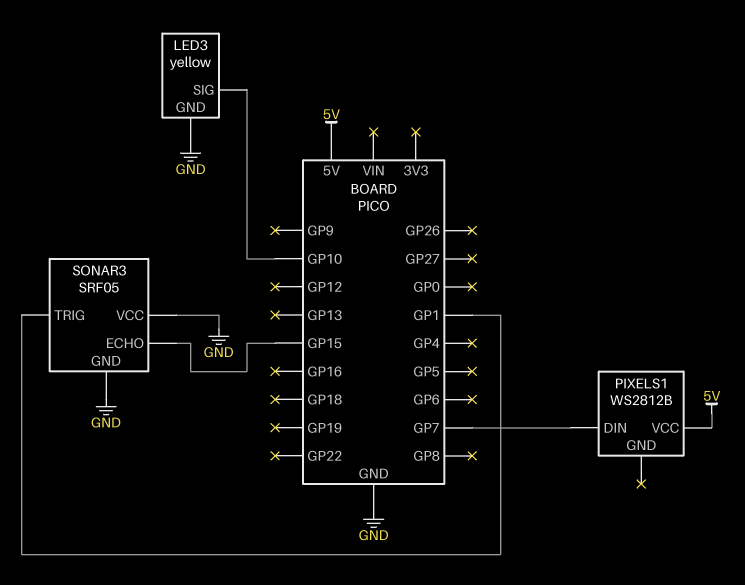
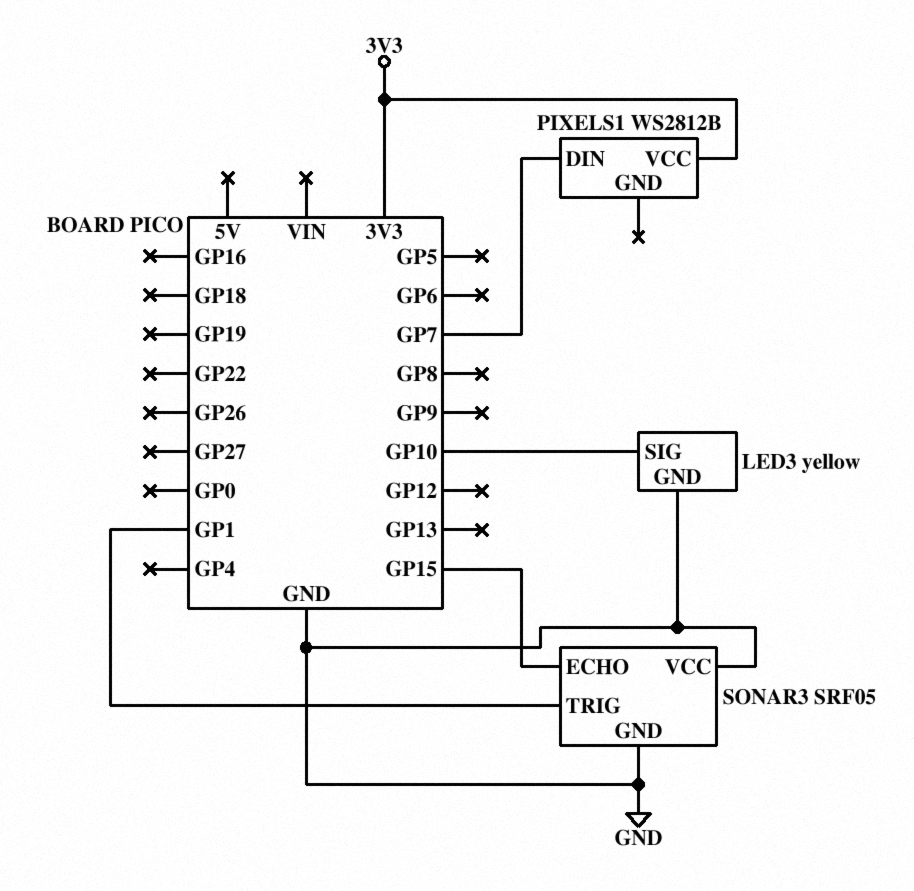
PIXELS1 pin VCC: 5V -> 3V3

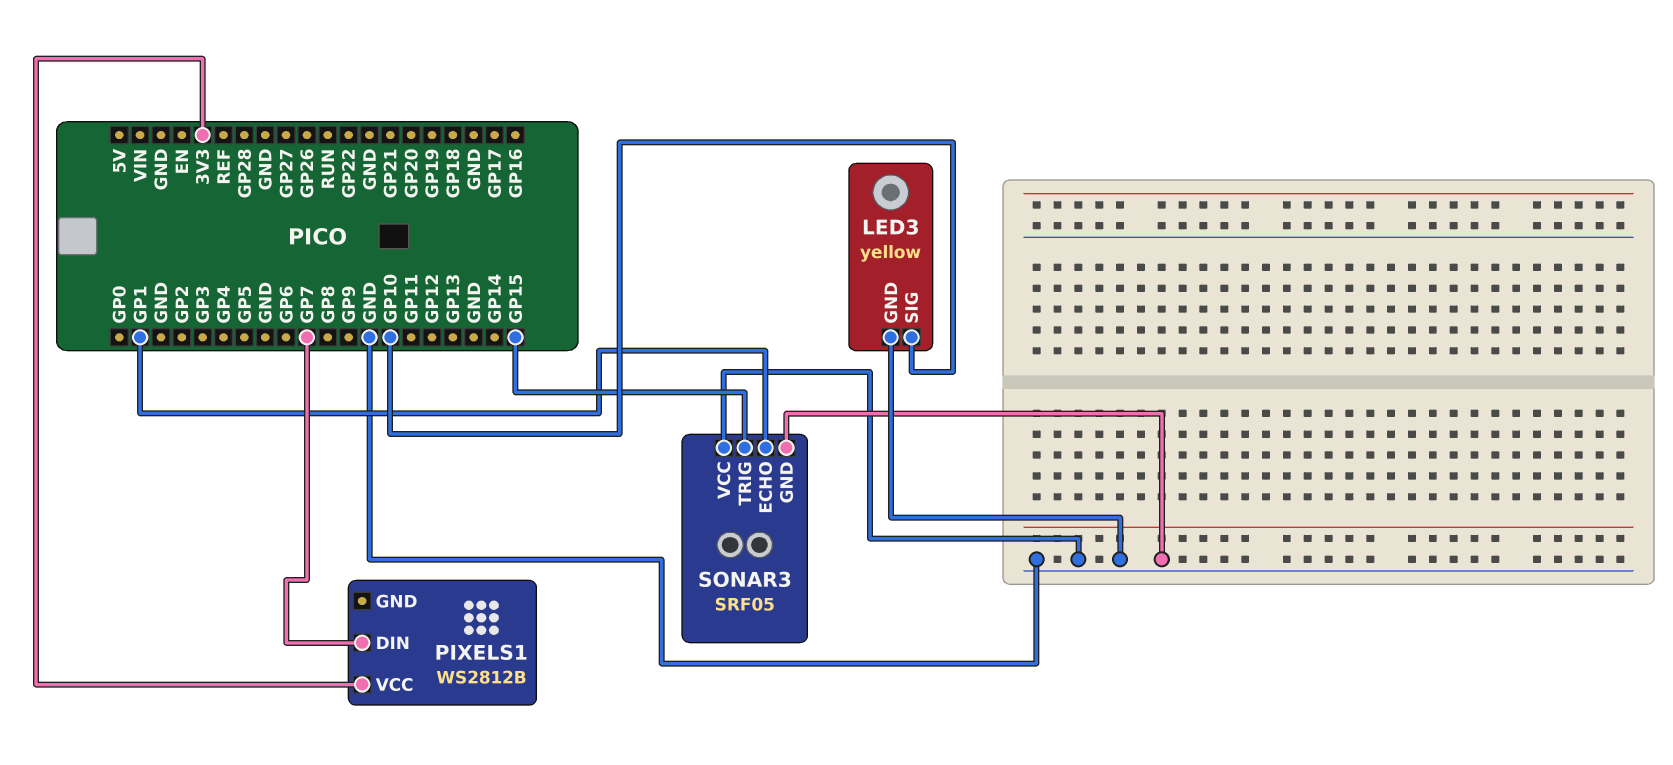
SONAR3 pin ECHO: GP15 -> GP1
SONAR3 pin TRIG: GP1 -> GP15

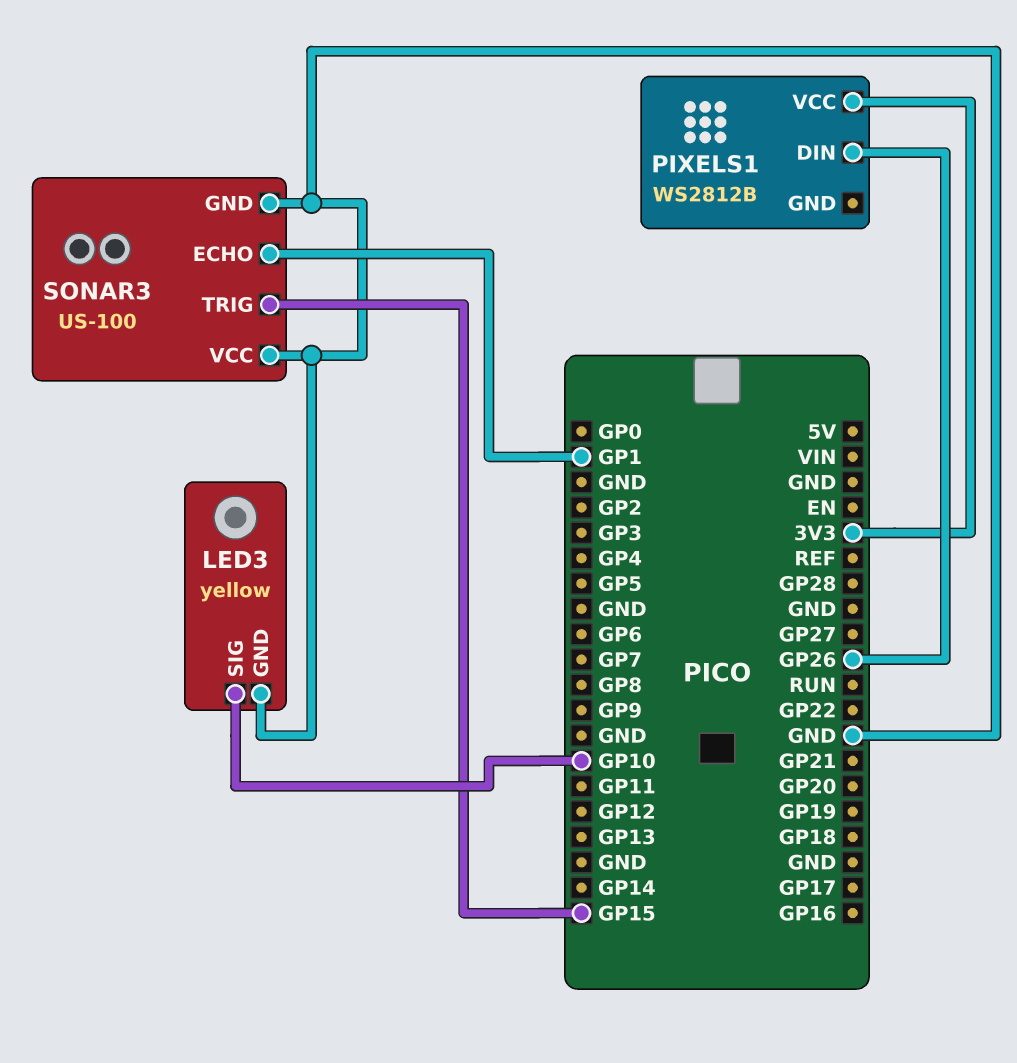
PIXELS1 pin DIN: GP7 -> GP26
SONAR3: SRF05 -> US-100

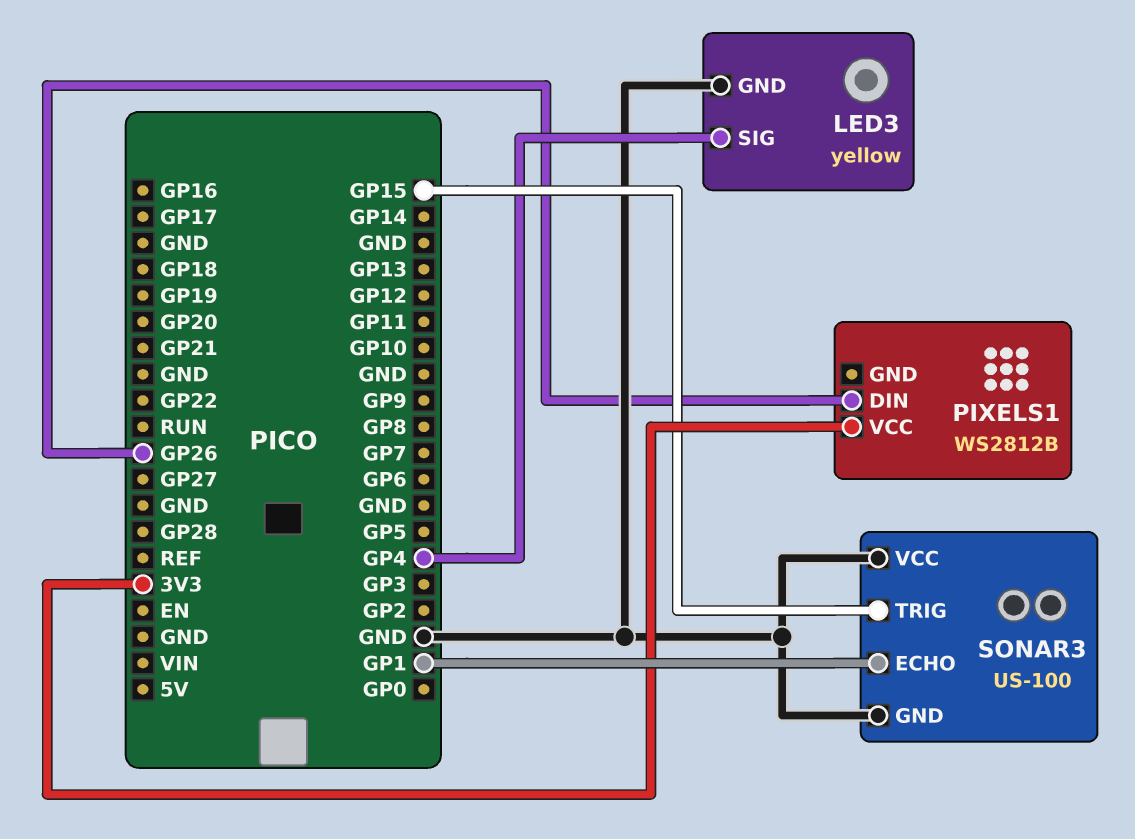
LED3 pin SIG: GP10 -> GP4

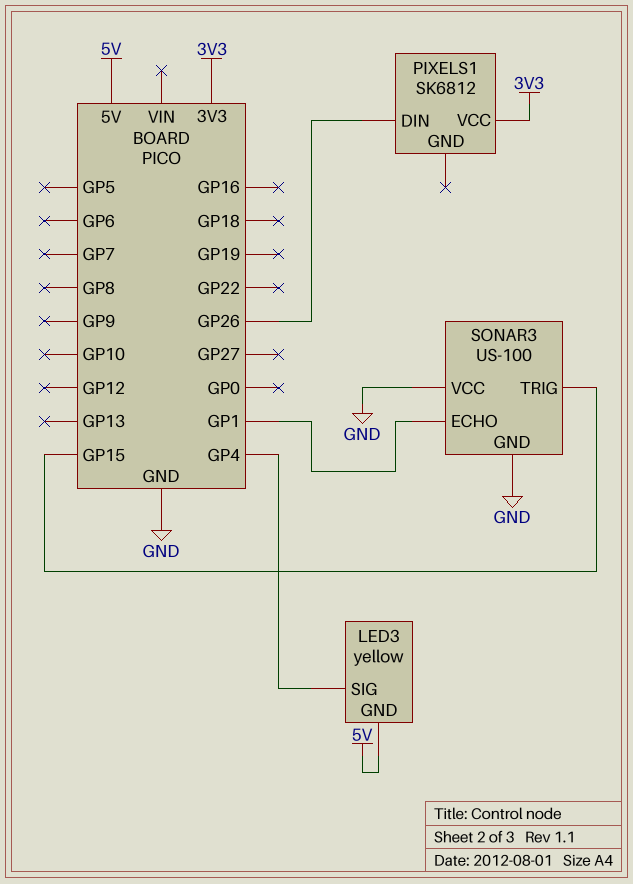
LED3 pin GND: GND -> 5V
PIXELS1: WS2812B -> SK6812

